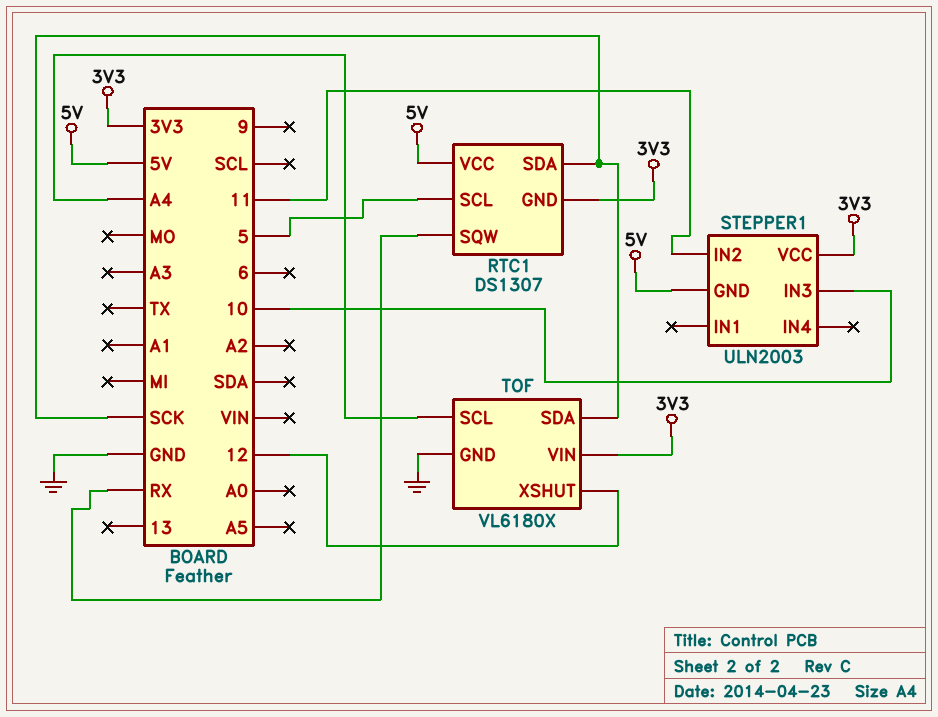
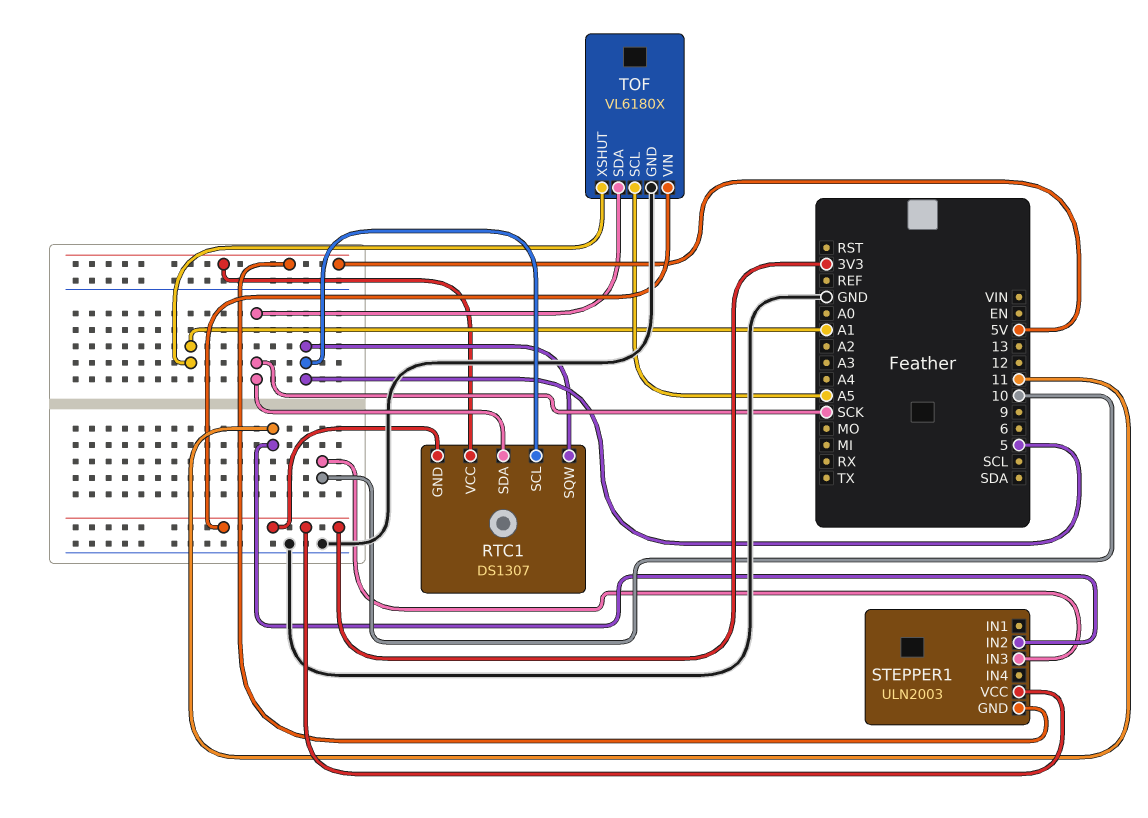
RTC1 pin SQW: RX -> 5
TOF pin SCL: A4 -> A5
TOF pin XSHUT: 12 -> A1

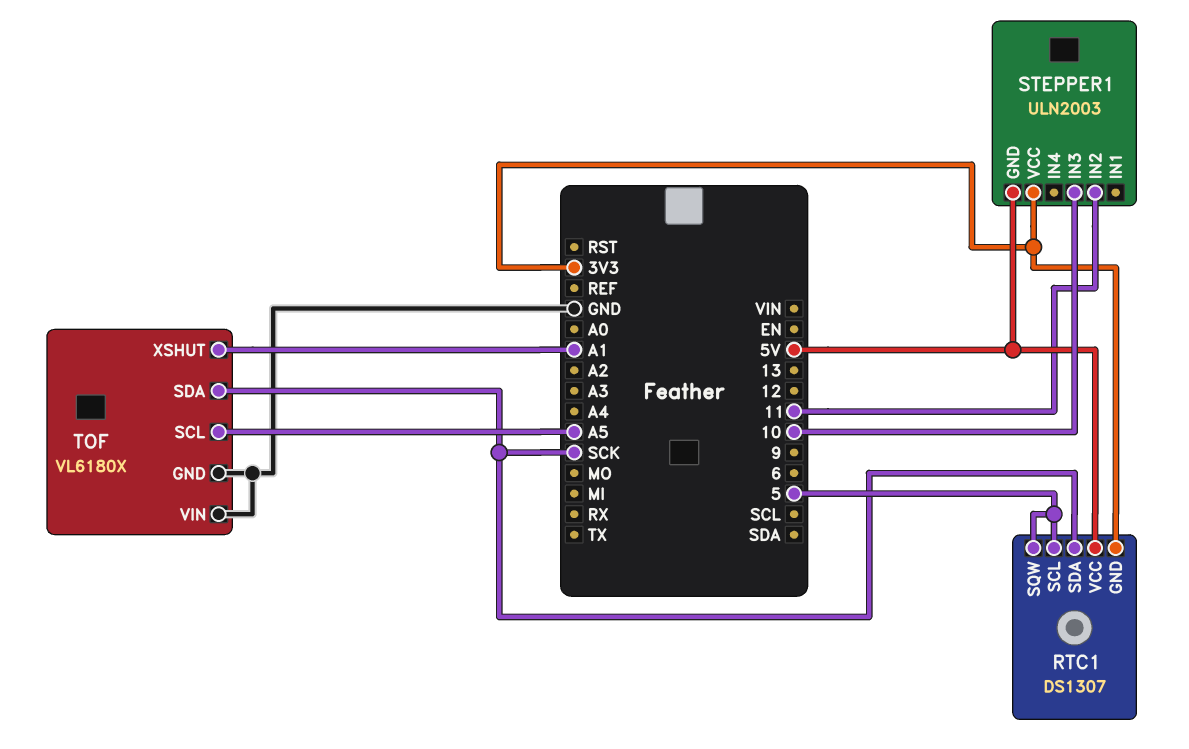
TOF pin VIN: 3V3 -> GND

